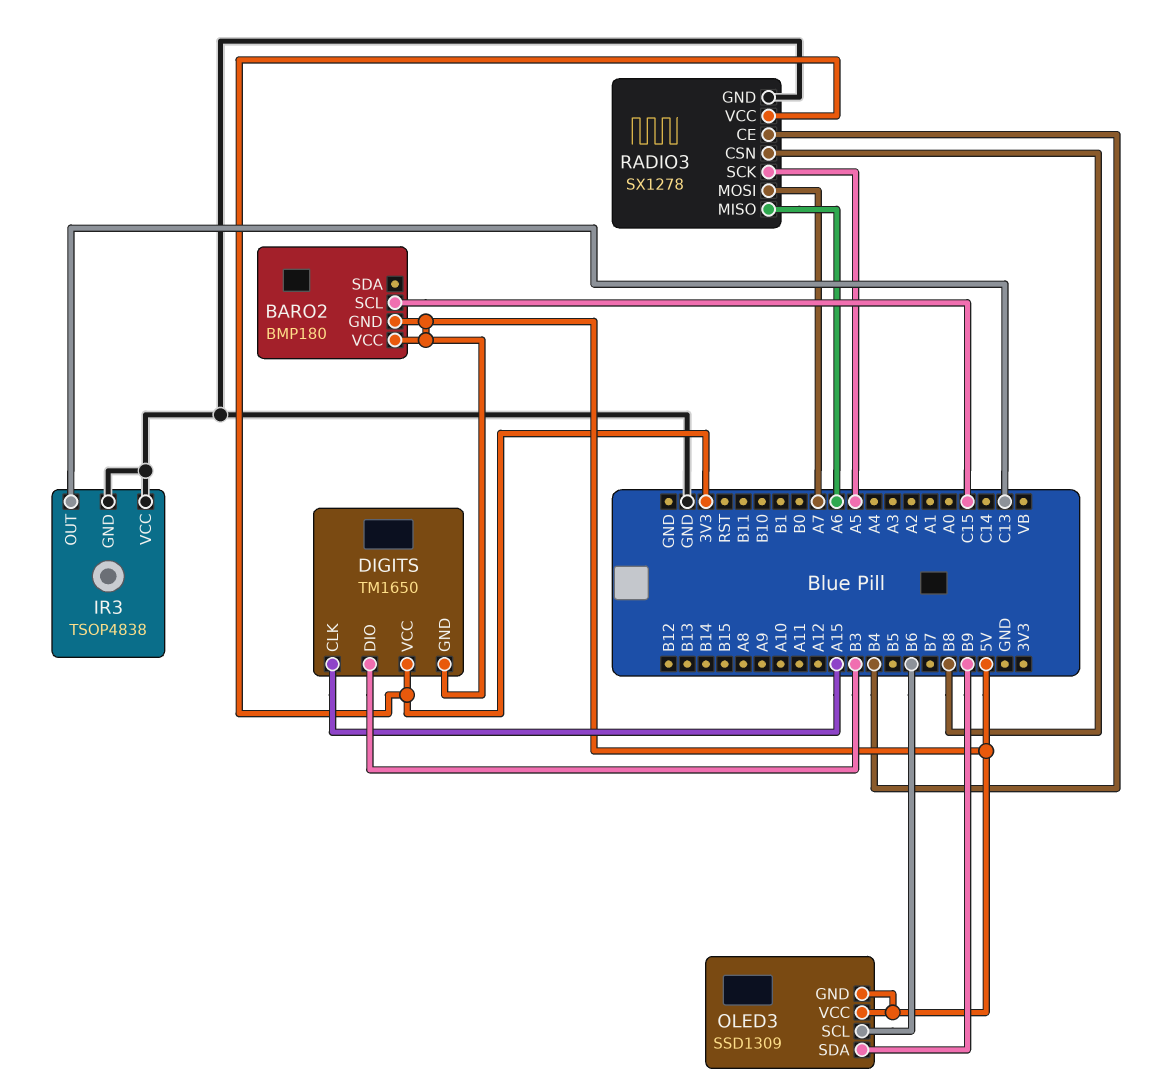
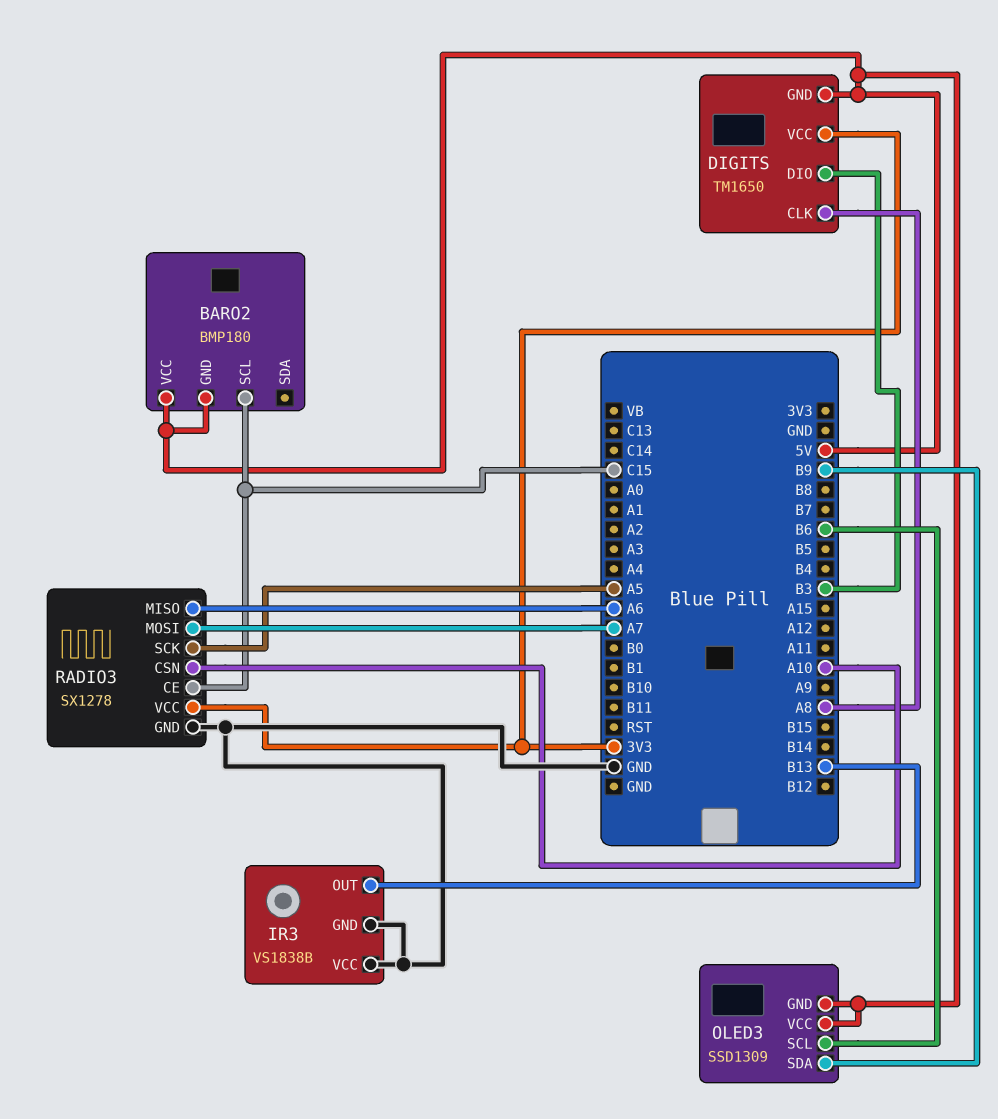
DIGITS pin CLK: A15 -> A8
IR3: TSOP4838 -> VS1838B
IR3 pin OUT: C13 -> B13
RADIO3 pin CE: B4 -> C15
RADIO3 pin CSN: B8 -> A10

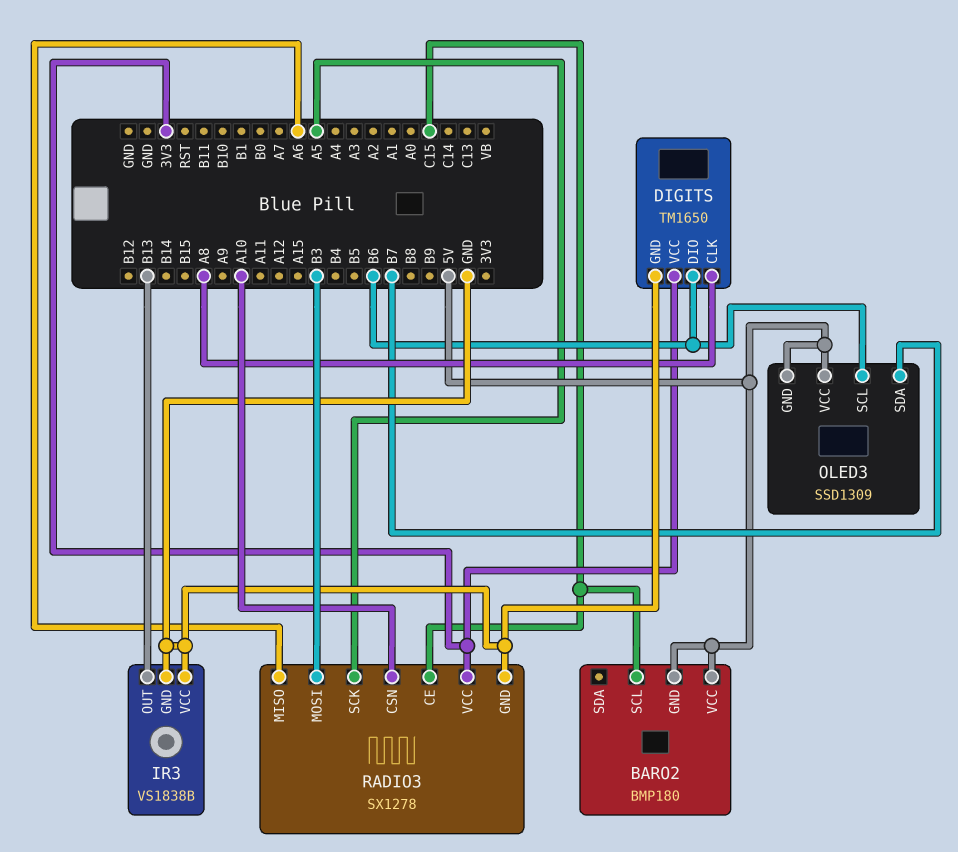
DIGITS pin DIO: B3 -> B6
DIGITS pin GND: 5V -> GND
OLED3 pin SDA: B9 -> B7
RADIO3 pin MOSI: A7 -> B3

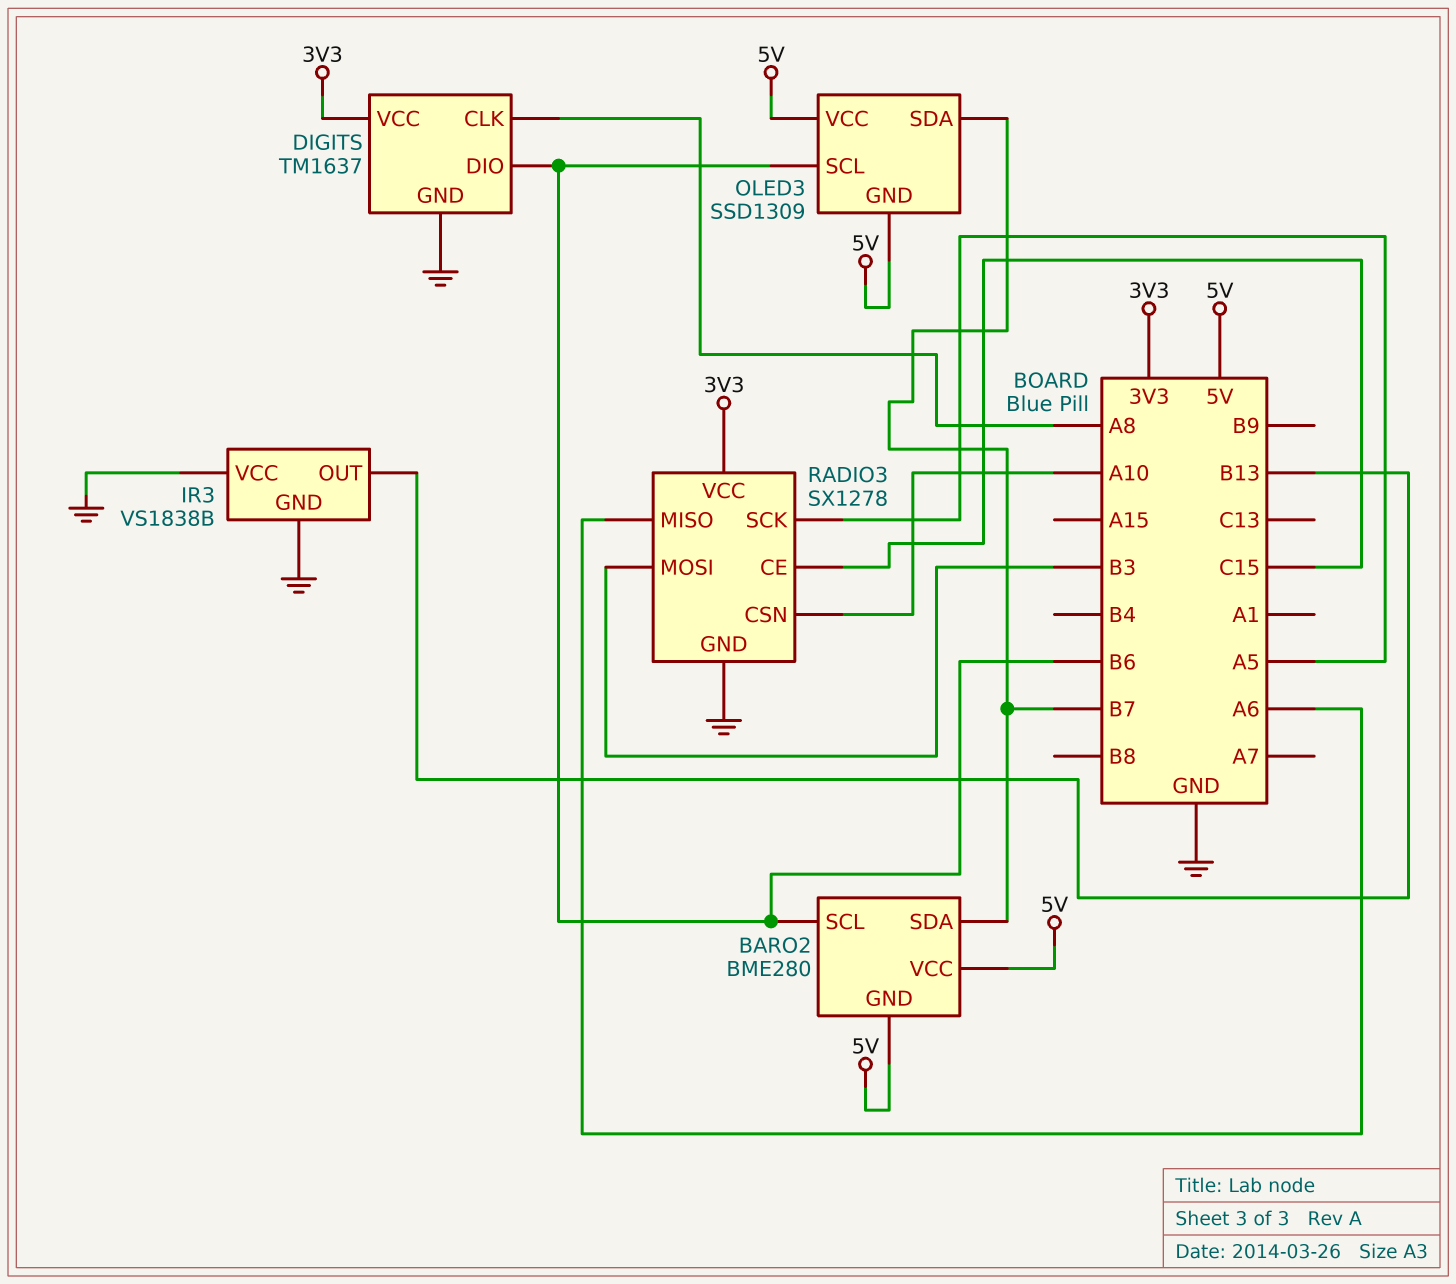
BARO2: BMP180 -> BME280
BARO2 pin SCL: C15 -> B6
BARO2 pin SDA: none -> B7
DIGITS: TM1650 -> TM1637

